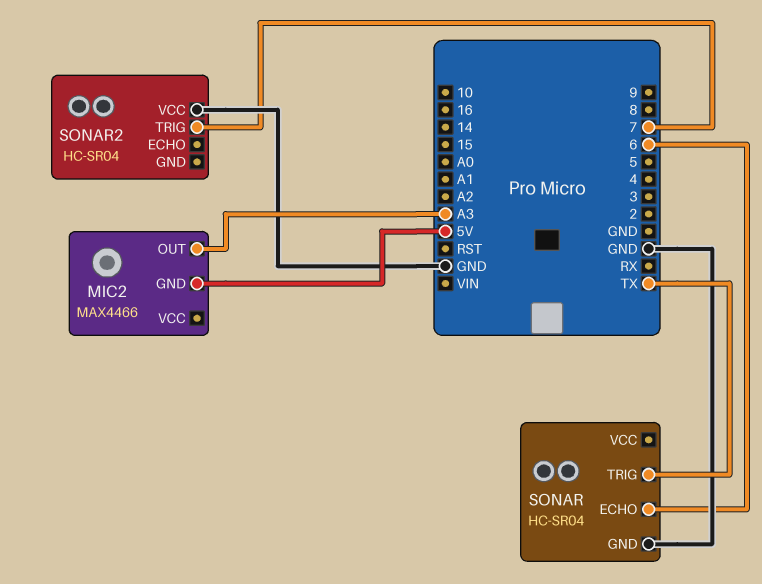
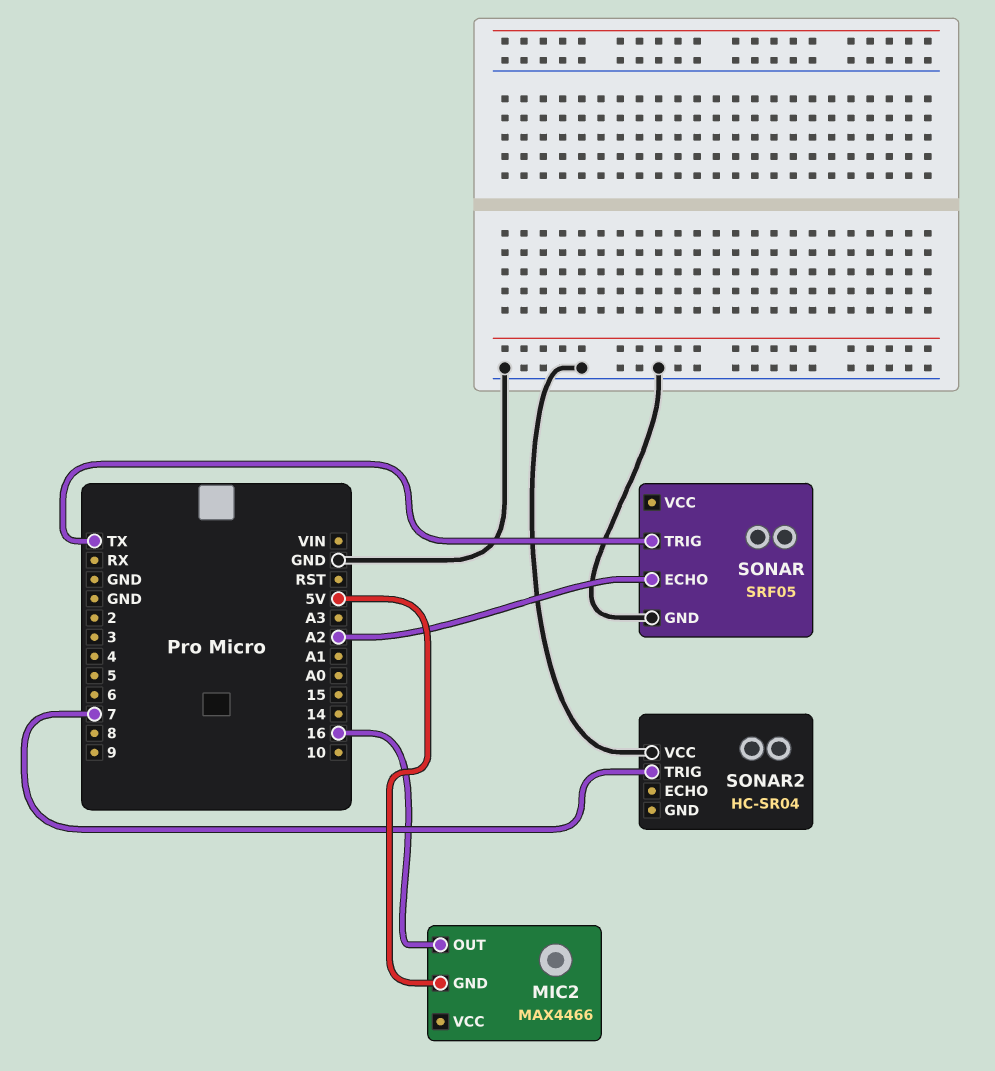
MIC2 pin OUT: A3 -> 16
SONAR: HC-SR04 -> SRF05
SONAR pin ECHO: 6 -> A2

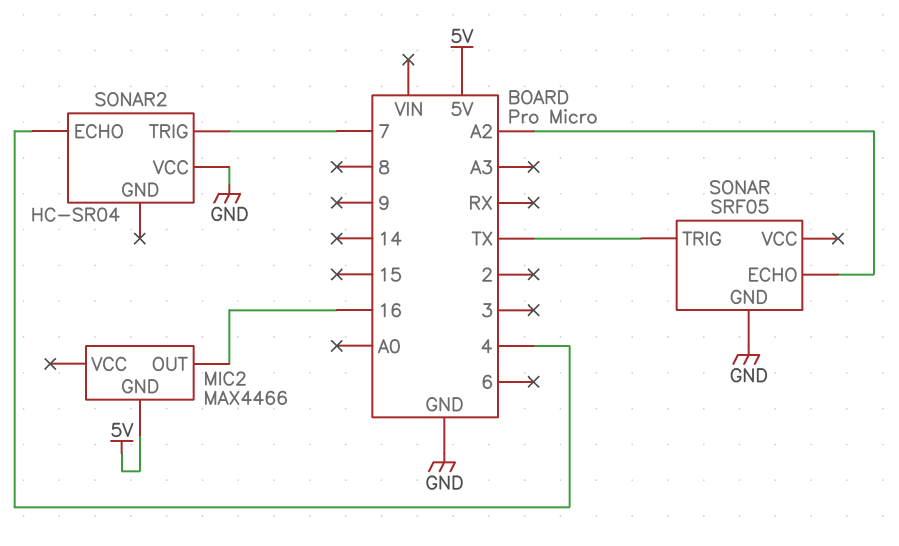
SONAR2 pin ECHO: none -> 4

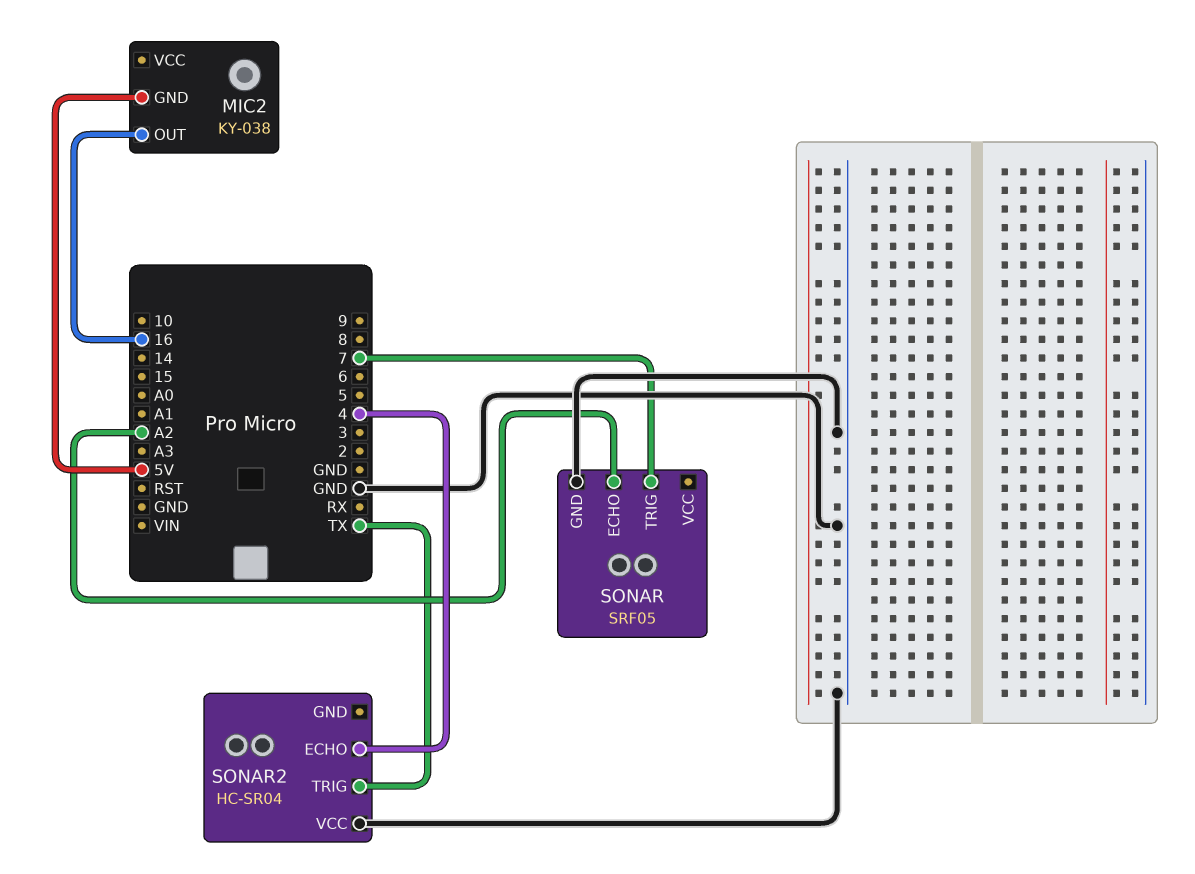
MIC2: MAX4466 -> KY-038
SONAR pin TRIG: TX -> 7
SONAR2 pin TRIG: 7 -> TX

